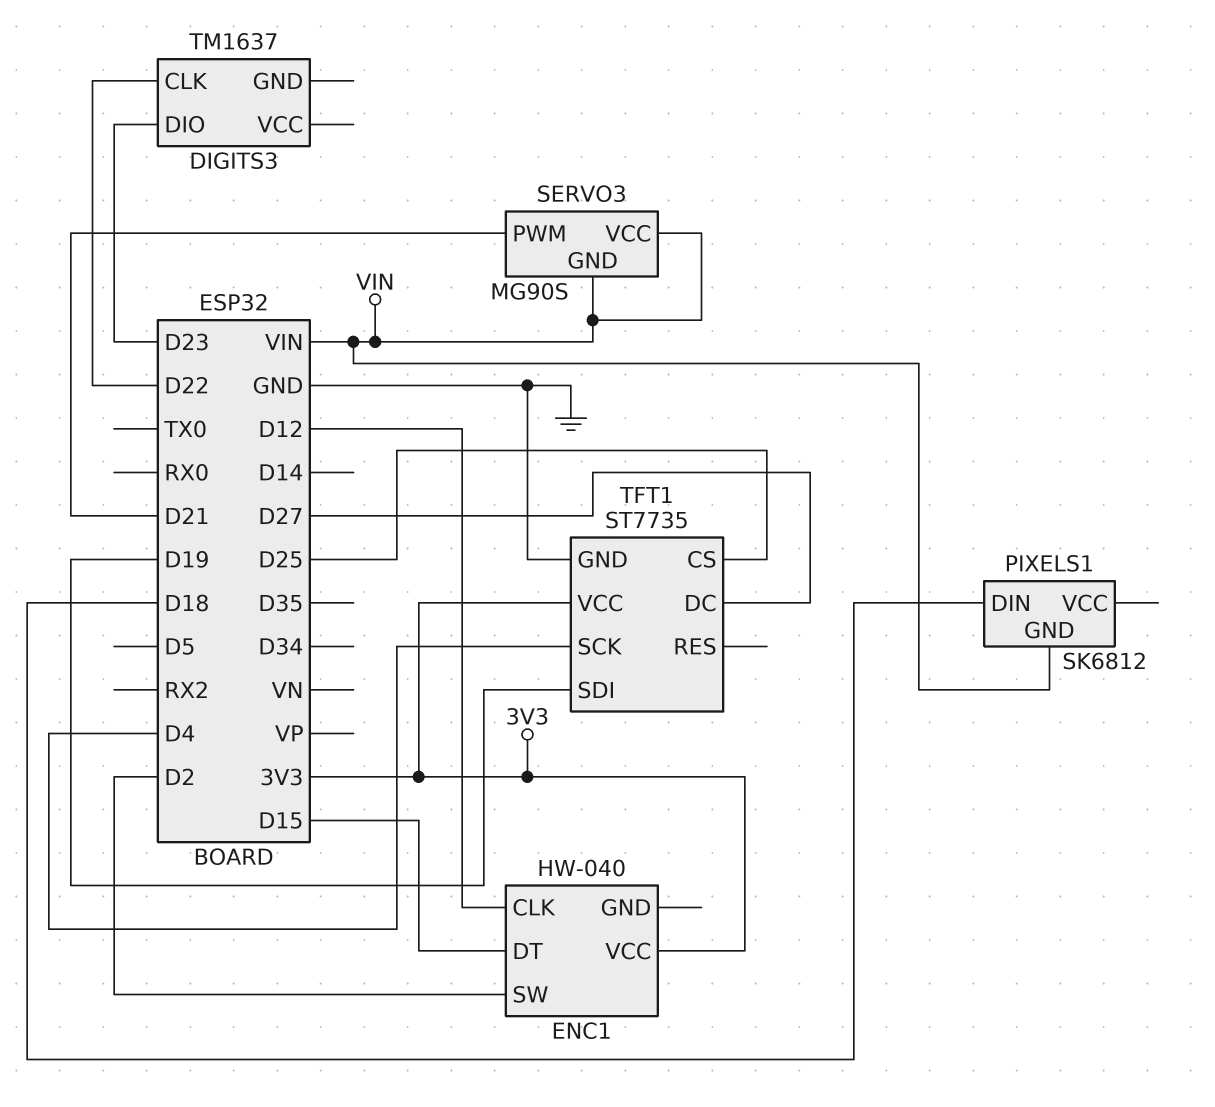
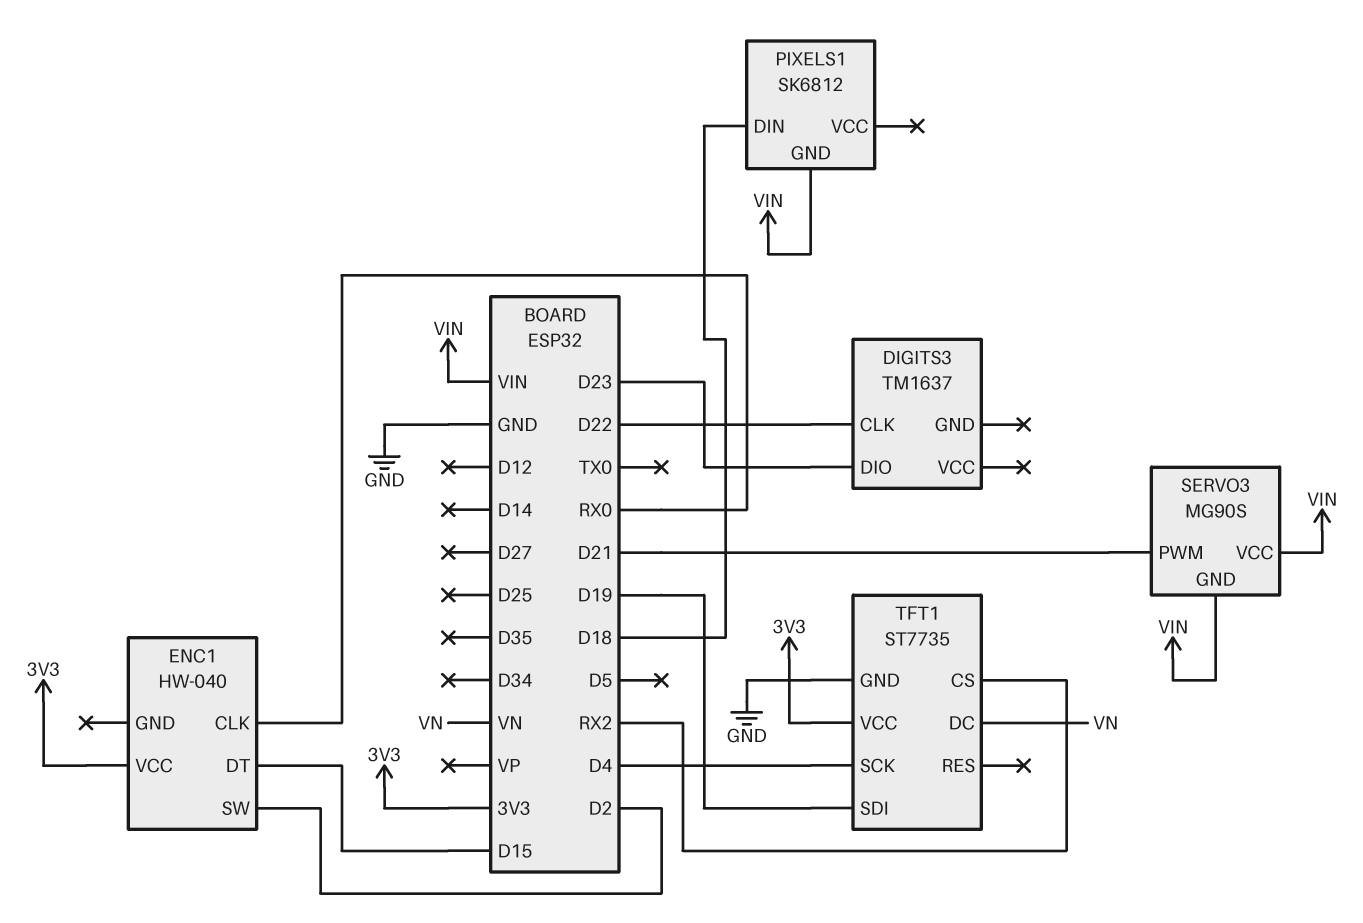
ENC1 pin CLK: D12 -> RX0
TFT1 pin CS: D25 -> RX2
TFT1 pin DC: D27 -> VN

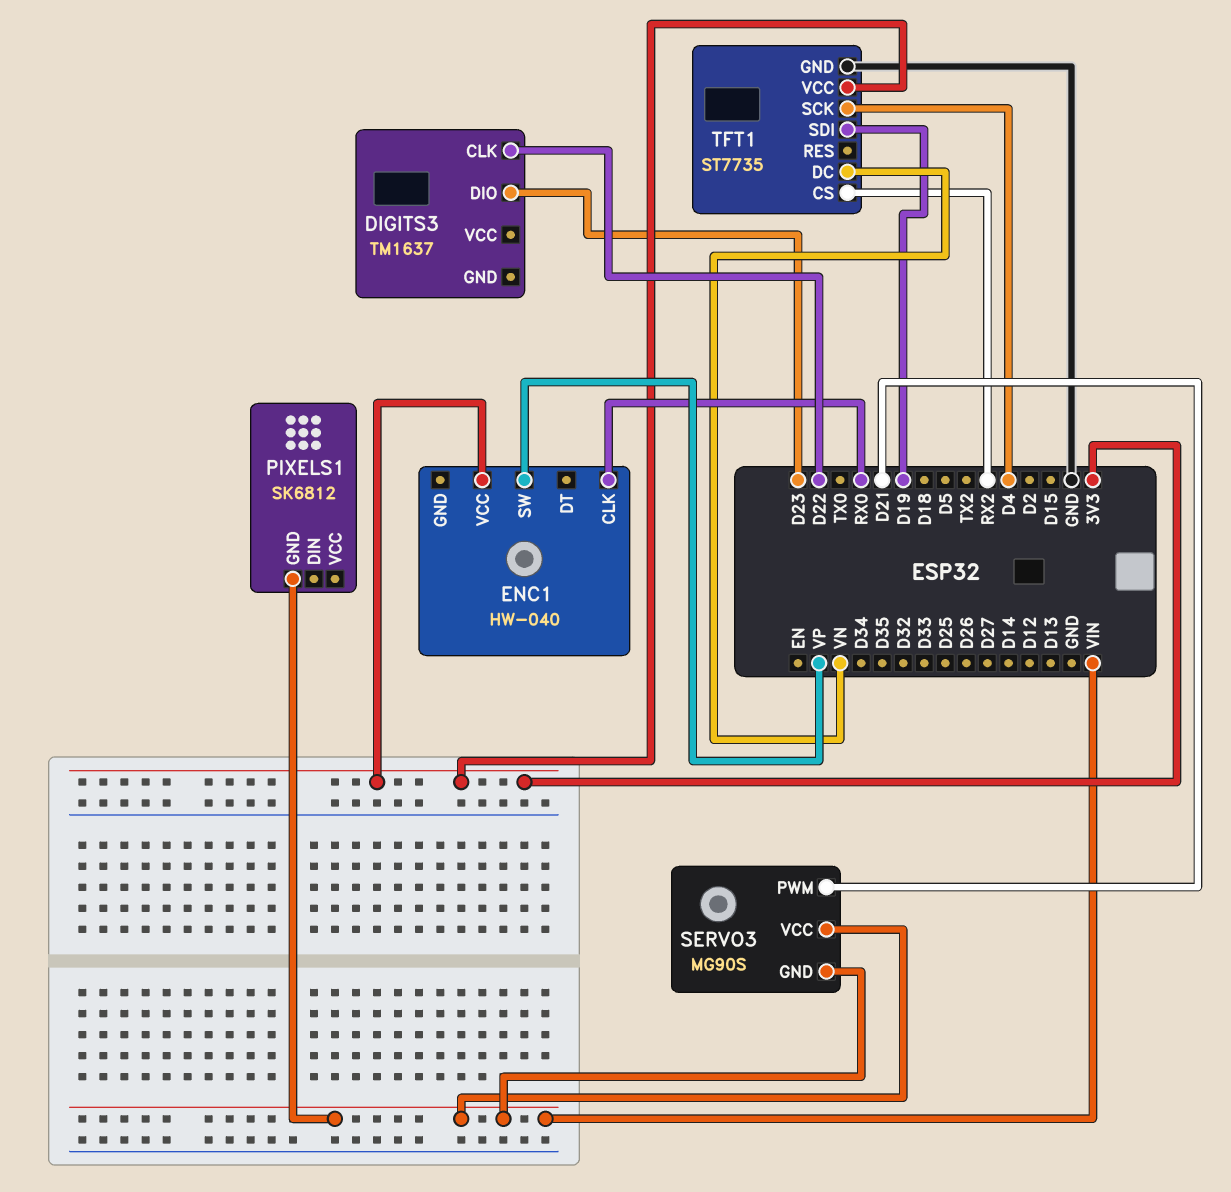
ENC1 pin DT: D15 -> none
ENC1 pin SW: D2 -> VP
PIXELS1 pin DIN: D18 -> none

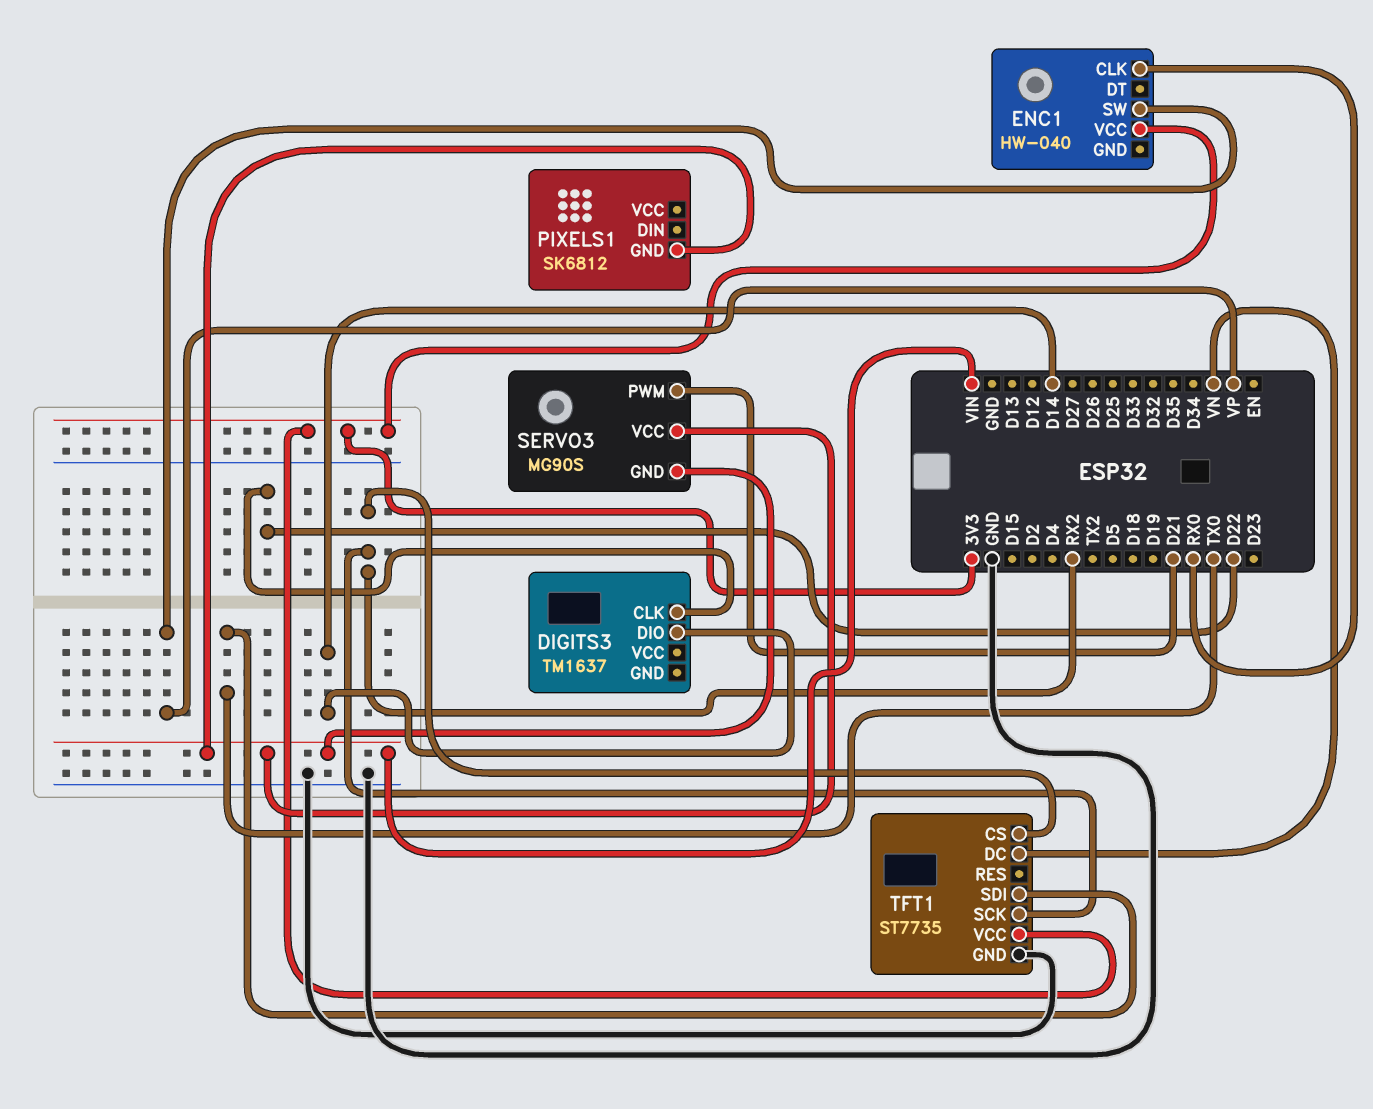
DIGITS3 pin DIO: D23 -> D14
TFT1 pin SCK: D4 -> RX2
TFT1 pin SDI: D19 -> TX0

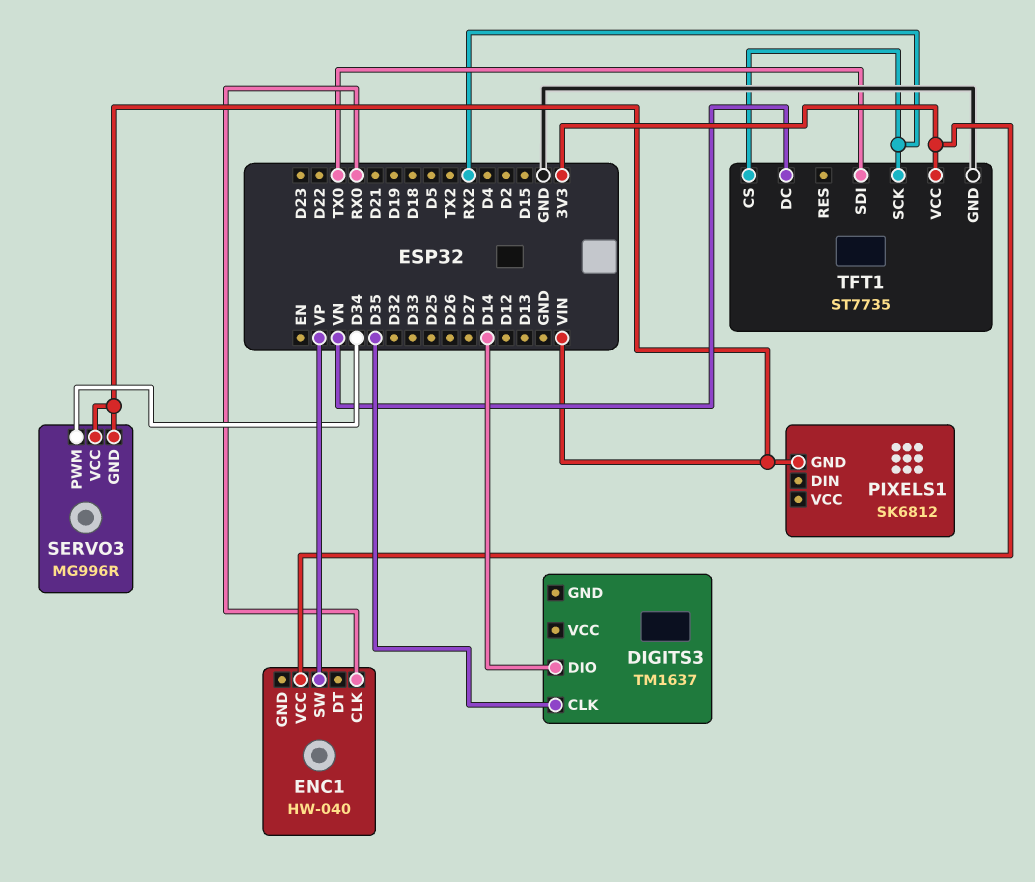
DIGITS3 pin CLK: D22 -> D35
SERVO3: MG90S -> MG996R
SERVO3 pin PWM: D21 -> D34

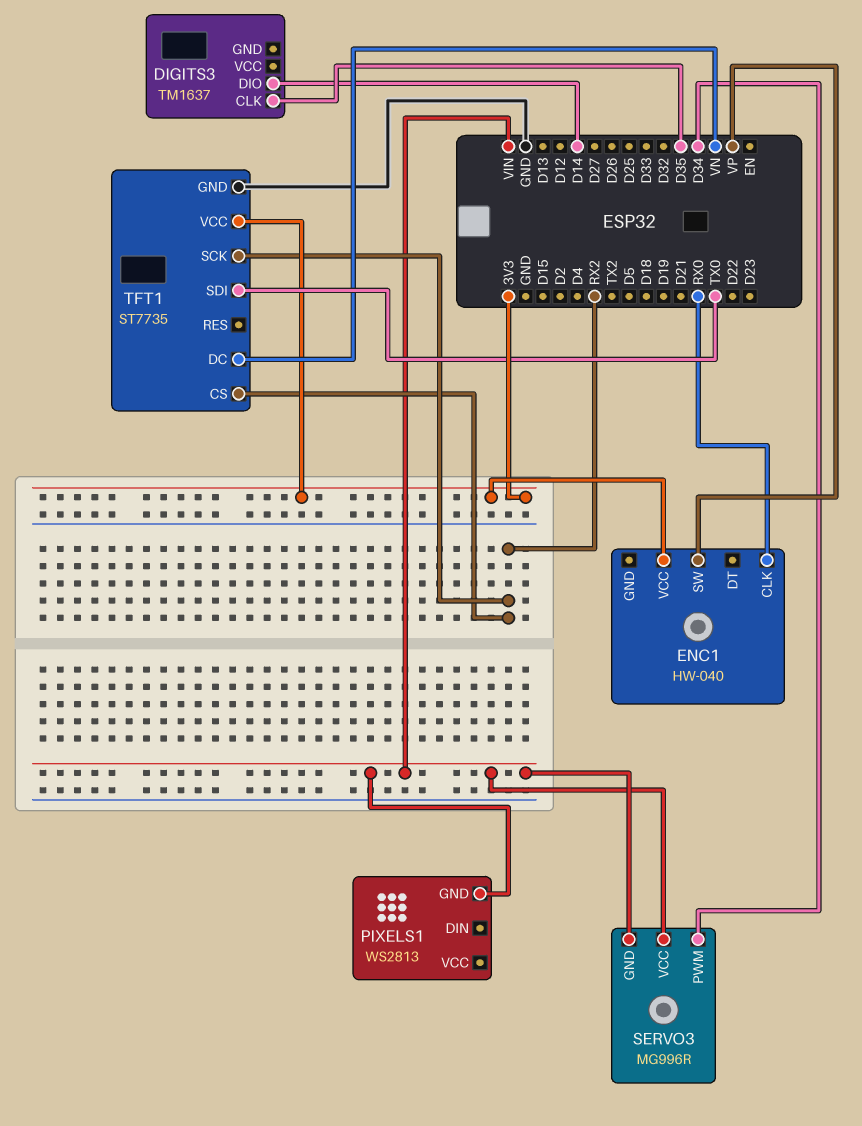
PIXELS1: SK6812 -> WS2813

